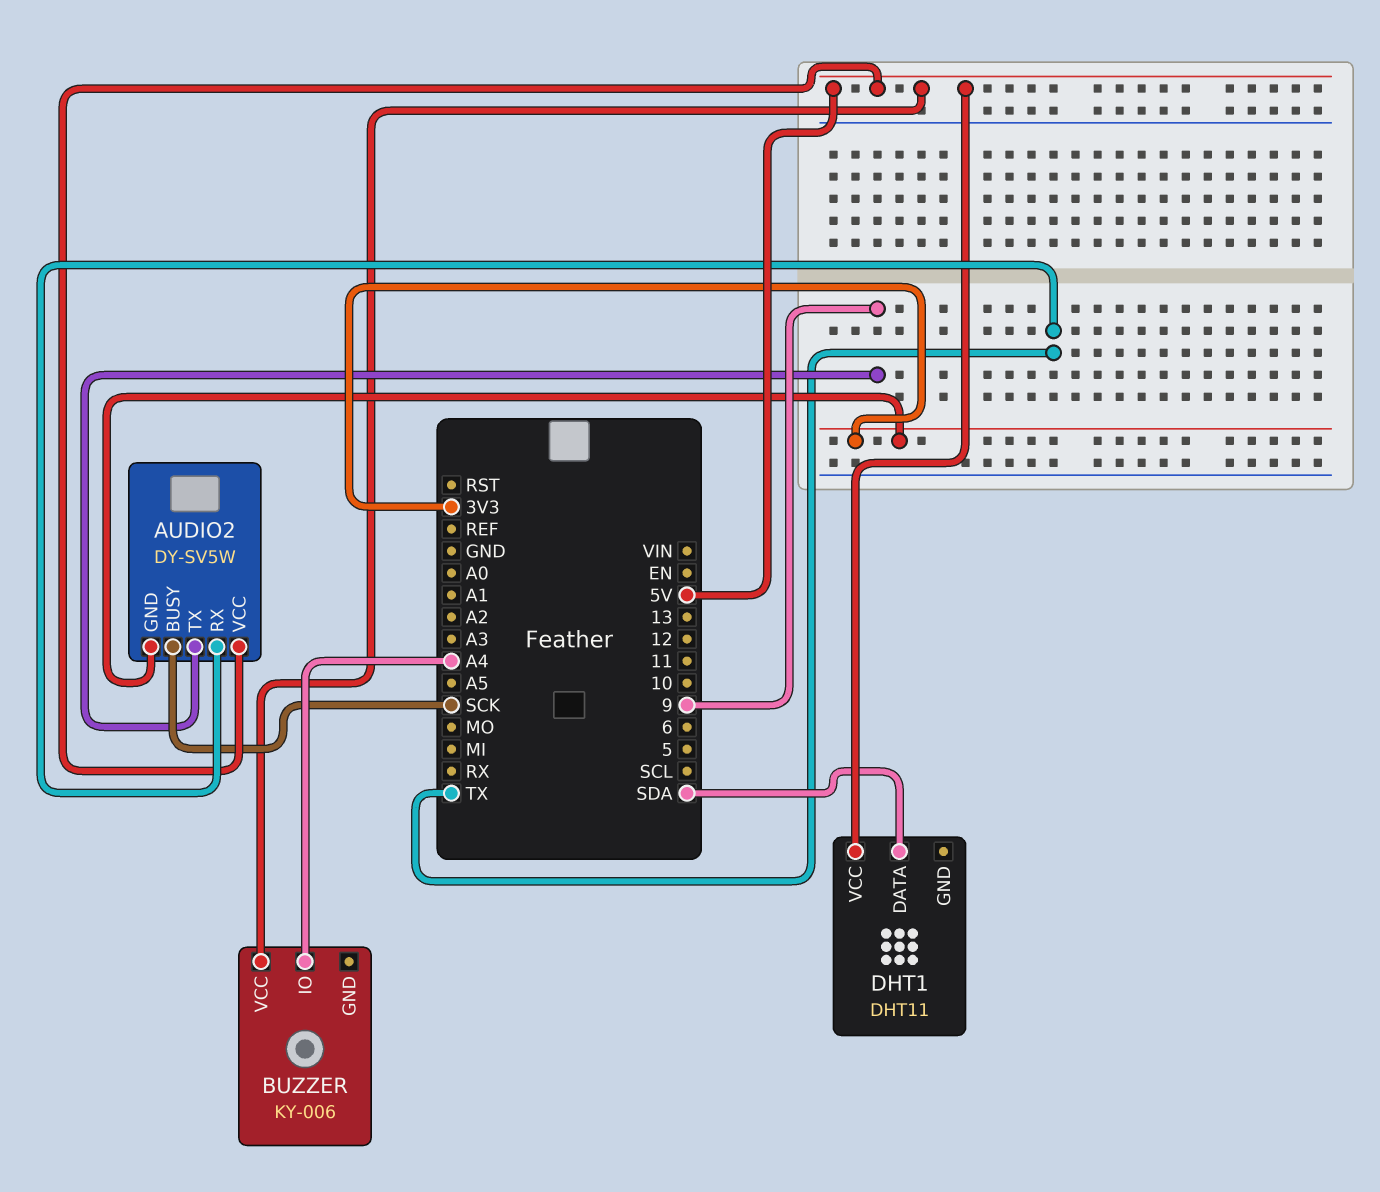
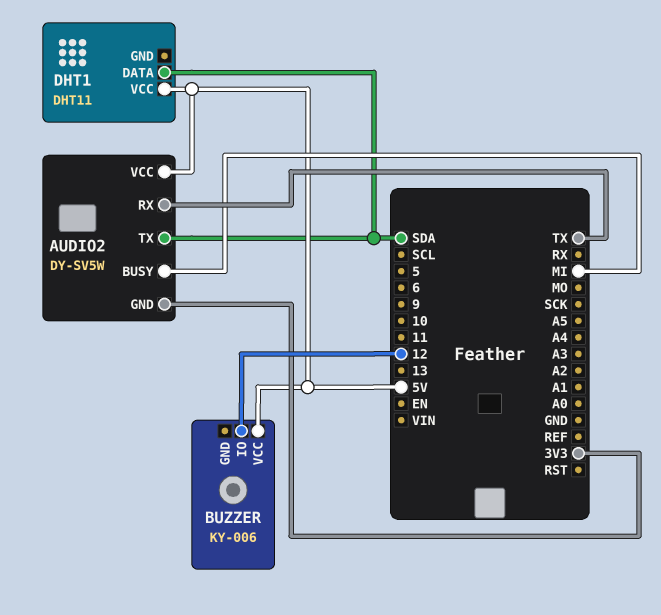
AUDIO2 pin BUSY: SCK -> MI
AUDIO2 pin TX: 9 -> SDA
BUZZER pin IO: A4 -> 12

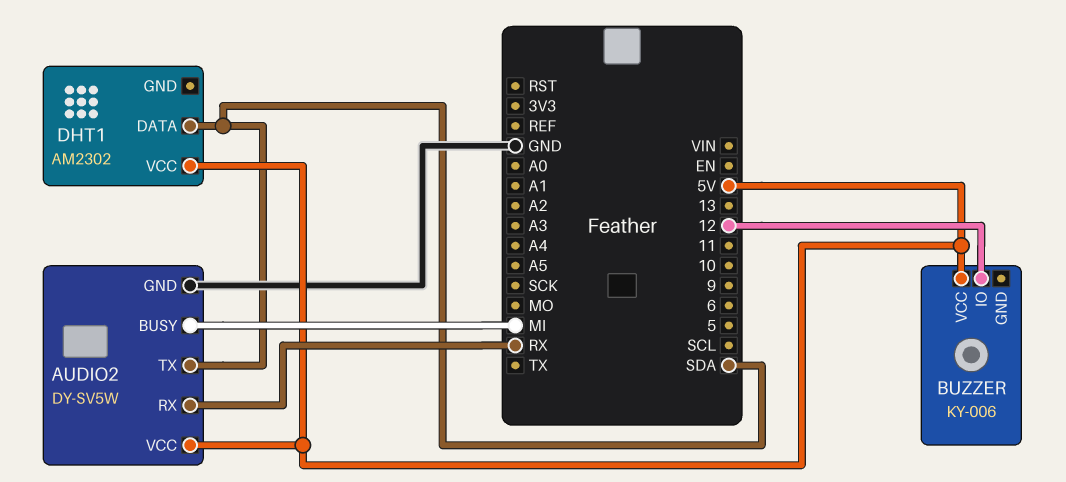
AUDIO2 pin GND: 3V3 -> GND
AUDIO2 pin RX: TX -> RX
DHT1: DHT11 -> AM2302

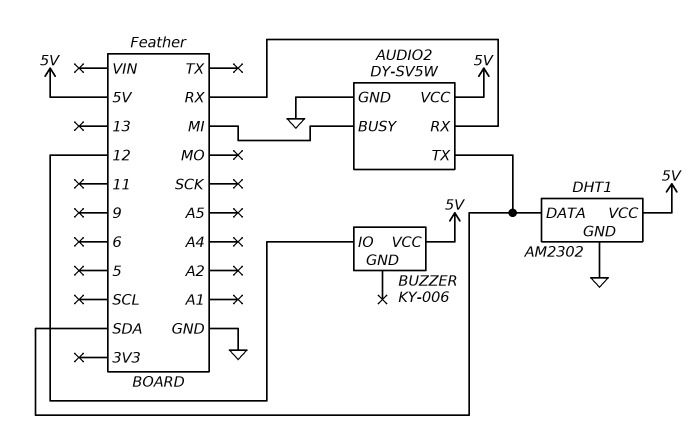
DHT1 pin GND: none -> GND

